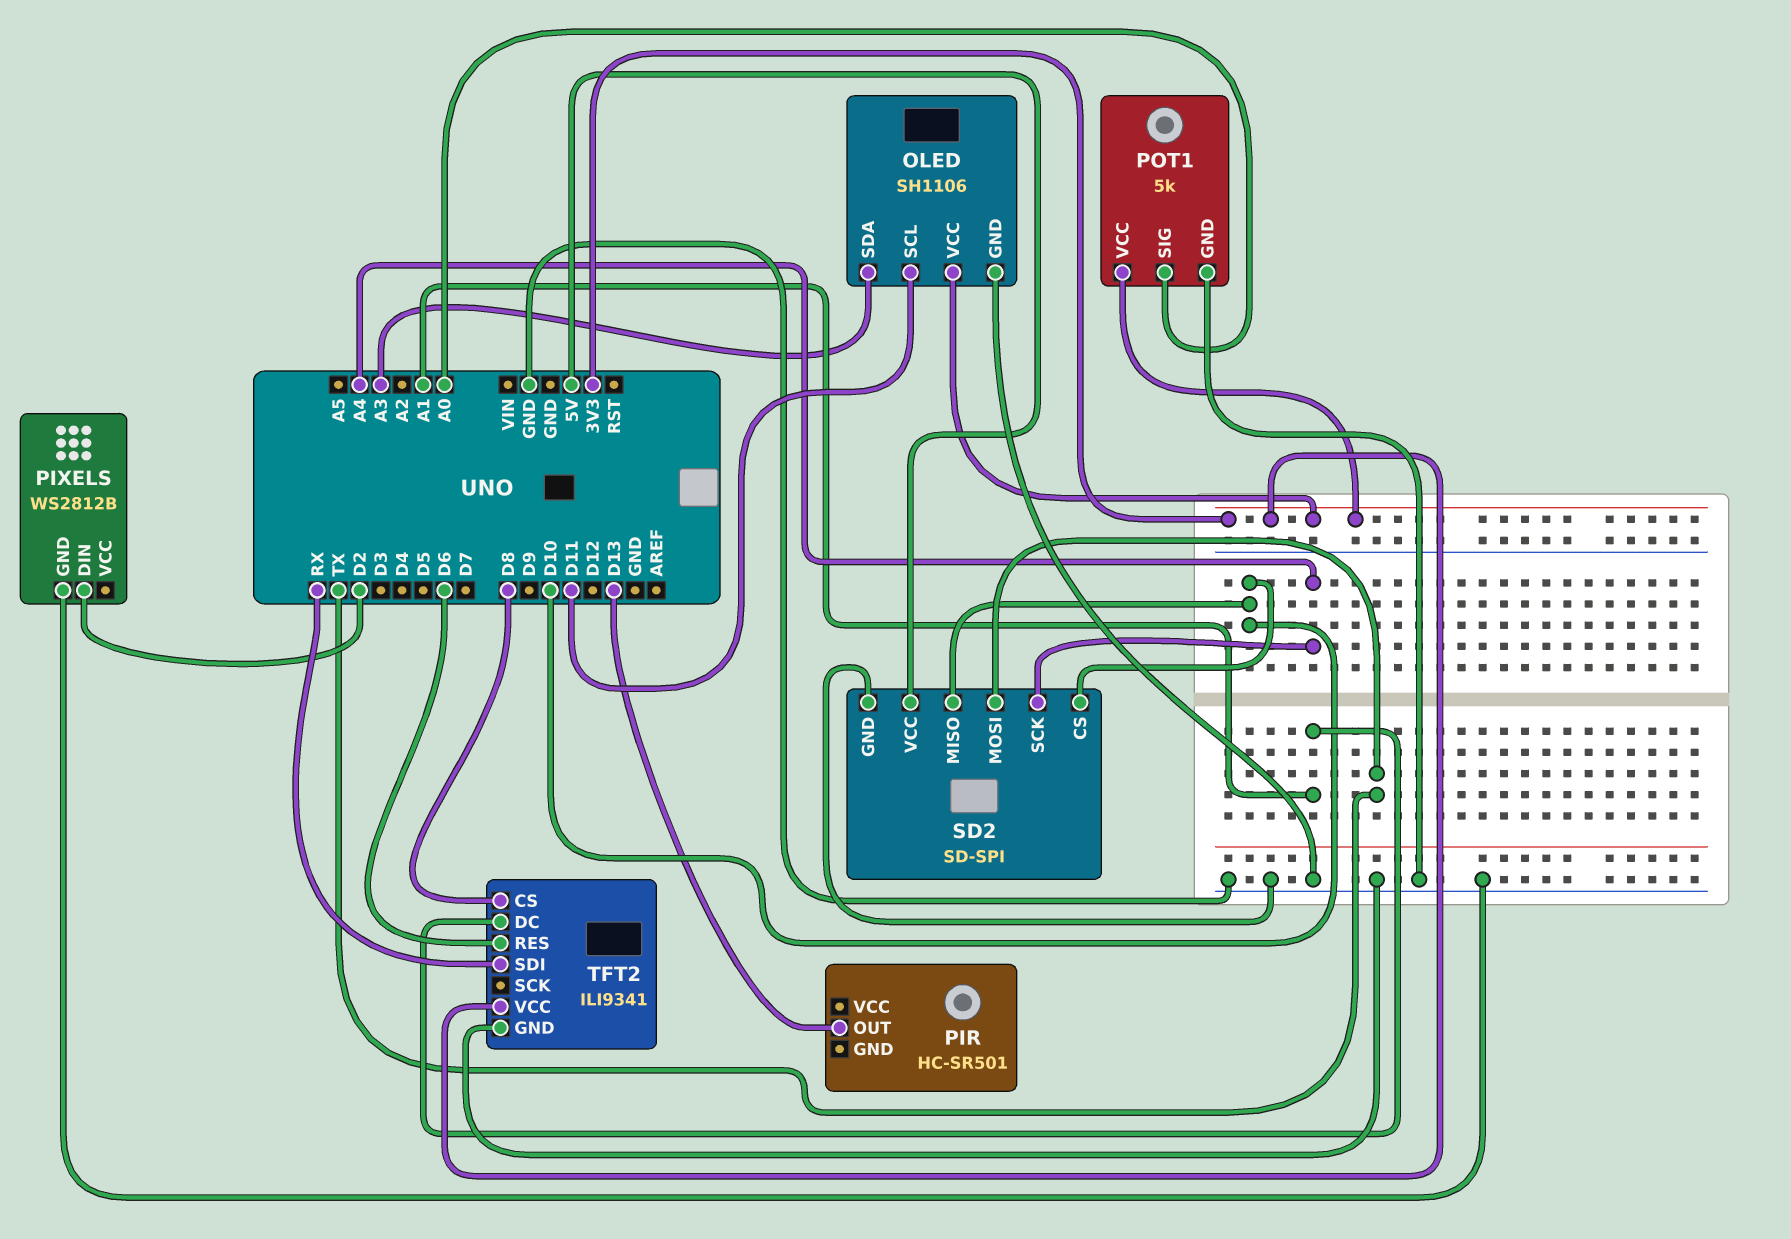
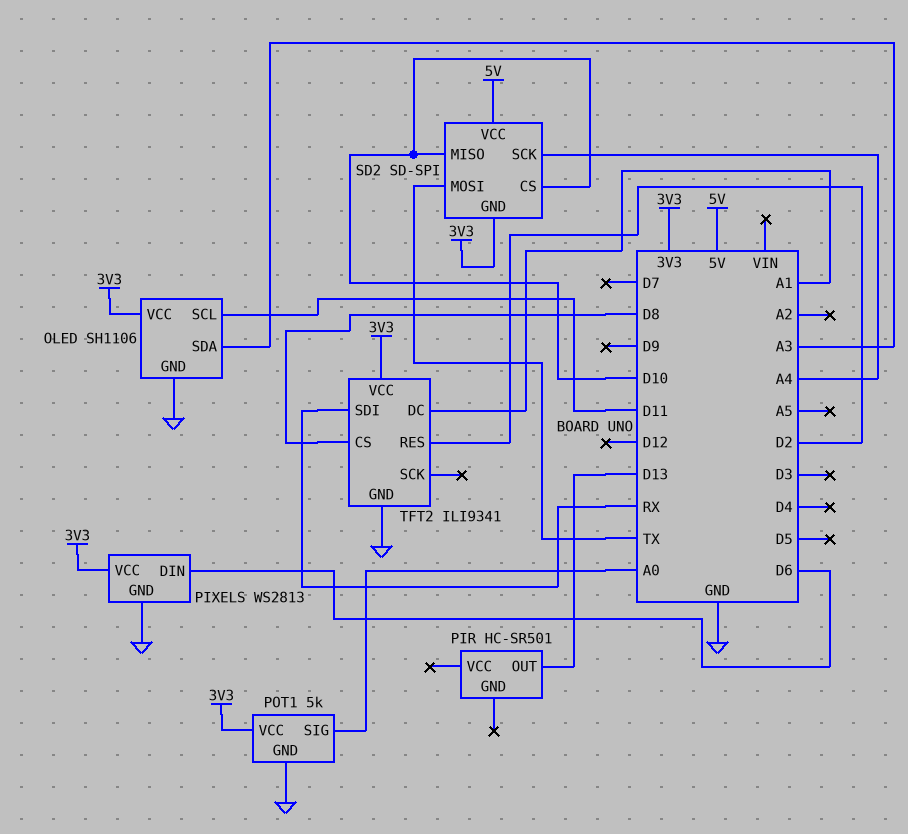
PIXELS: WS2812B -> WS2813
PIXELS pin DIN: D2 -> D6
PIXELS pin VCC: none -> 3V3
SD2 pin GND: GND -> 3V3
TFT2 pin RES: D6 -> D2

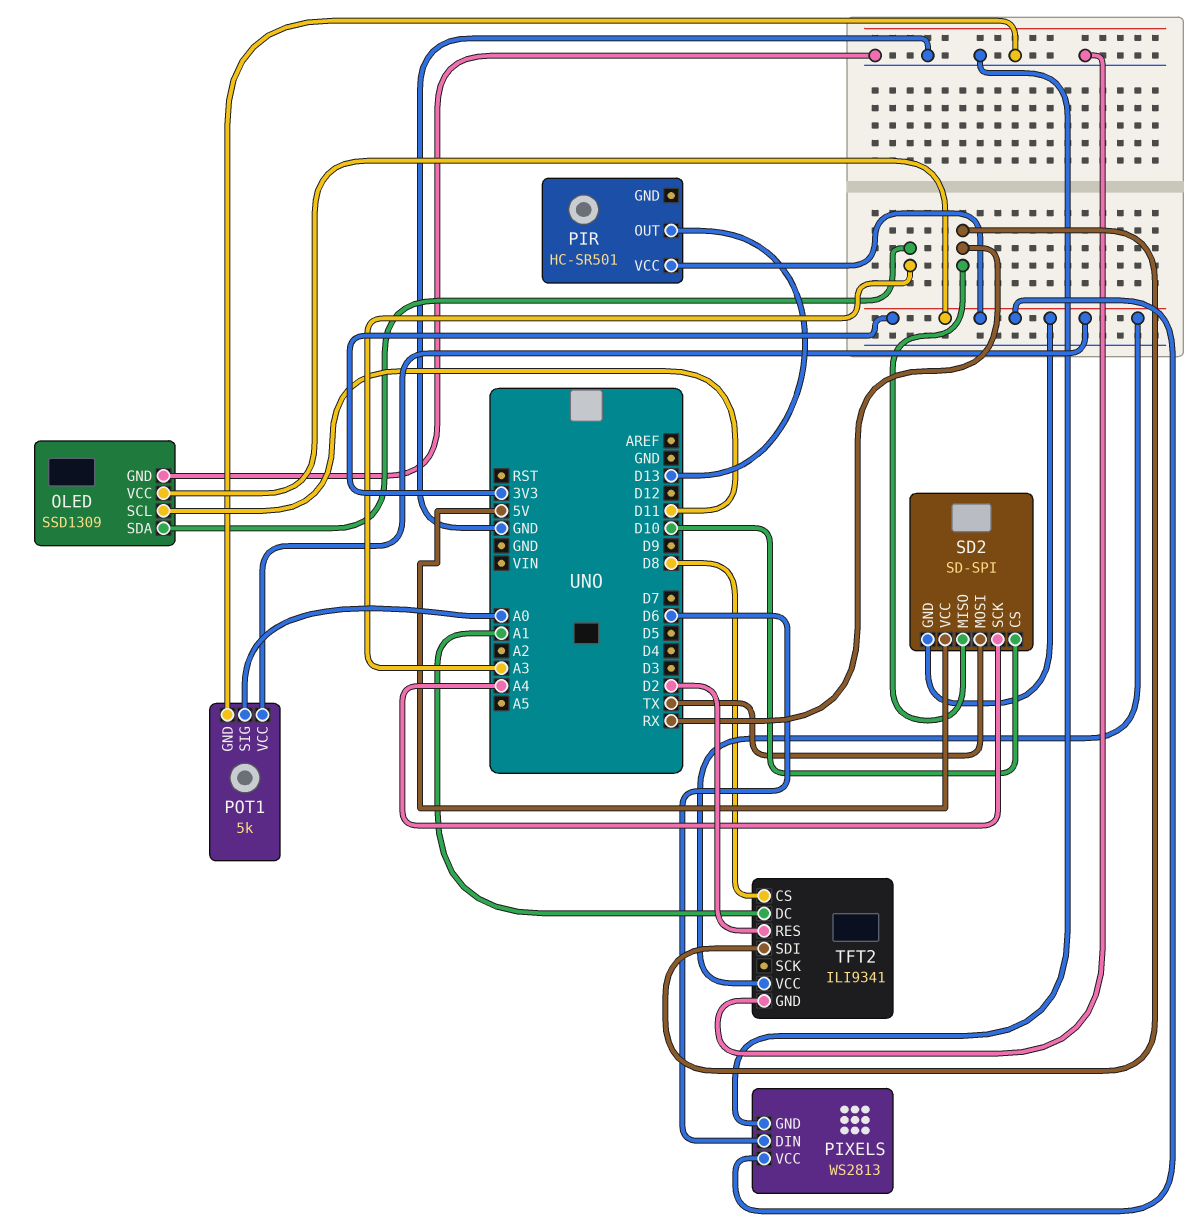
OLED: SH1106 -> SSD1309
PIR pin VCC: none -> 3V3
SD2 pin MISO: D10 -> RX

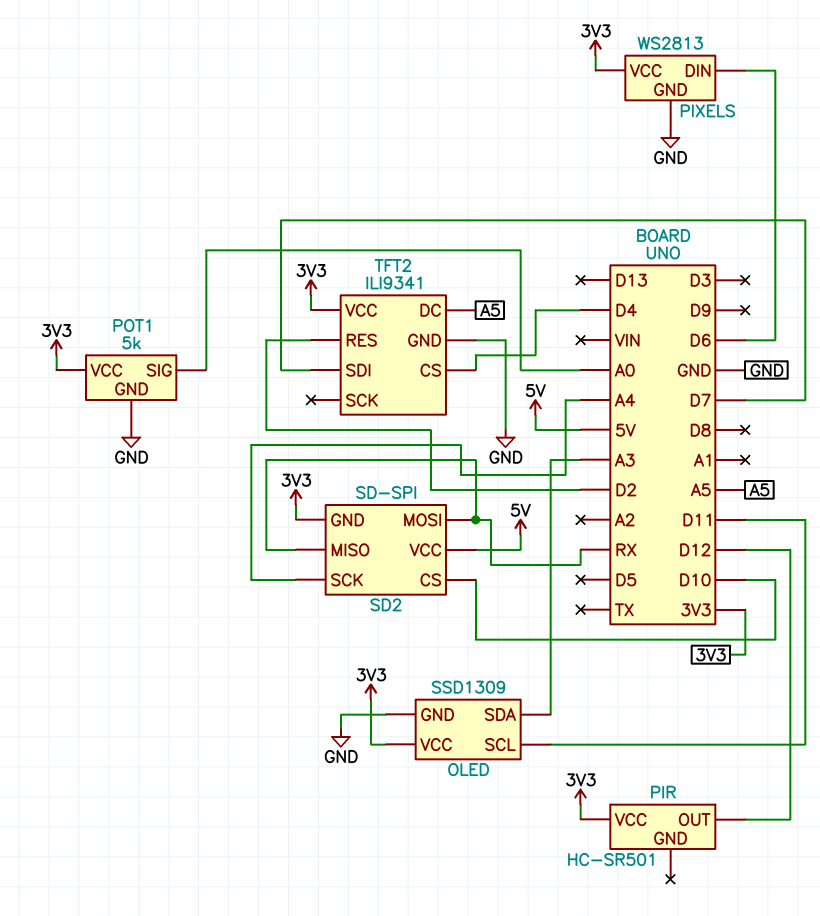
PIR pin OUT: D13 -> D12
SD2 pin MOSI: TX -> RX
TFT2 pin CS: D8 -> D4
TFT2 pin DC: A1 -> A5
TFT2 pin SDI: RX -> D7

